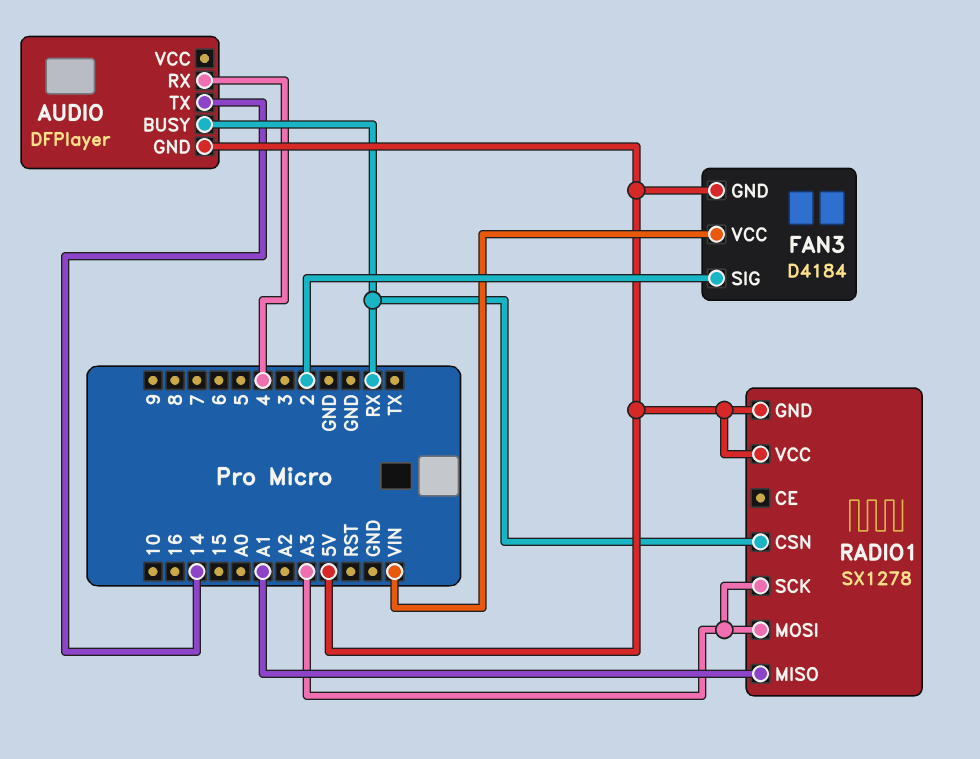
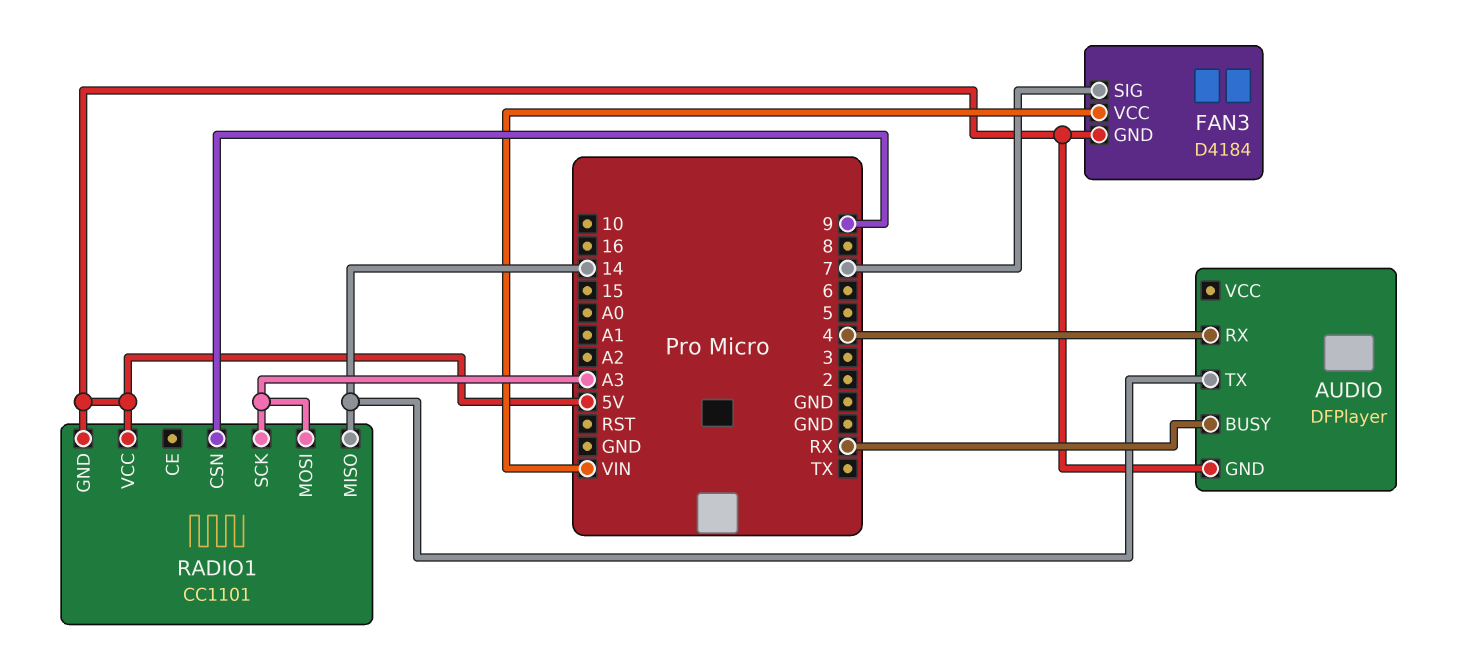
FAN3 pin SIG: 2 -> 7
RADIO1: SX1278 -> CC1101
RADIO1 pin CSN: RX -> 9
RADIO1 pin MISO: A1 -> 14

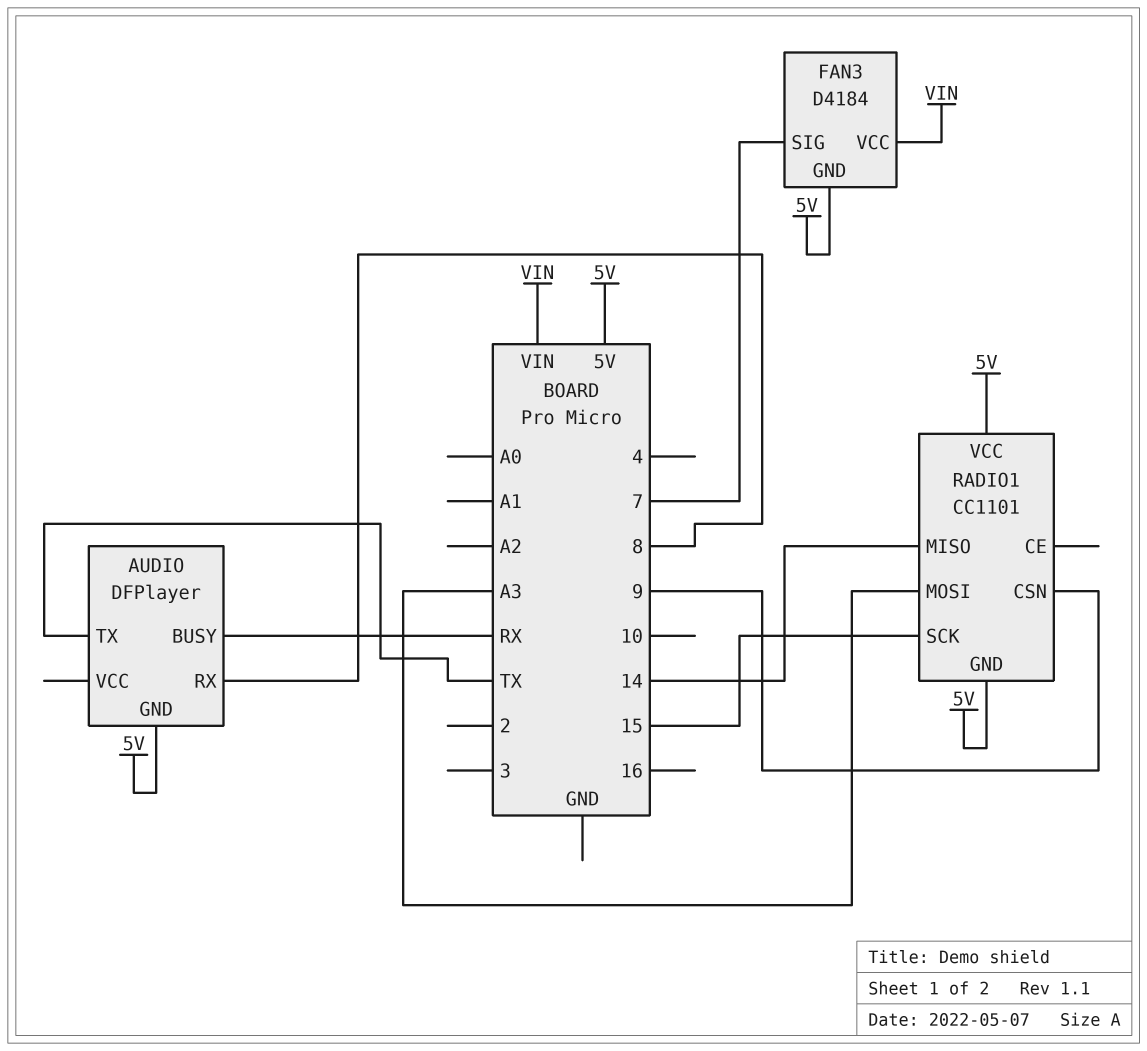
AUDIO pin RX: 4 -> 8
AUDIO pin TX: 14 -> TX
RADIO1 pin SCK: A3 -> 15

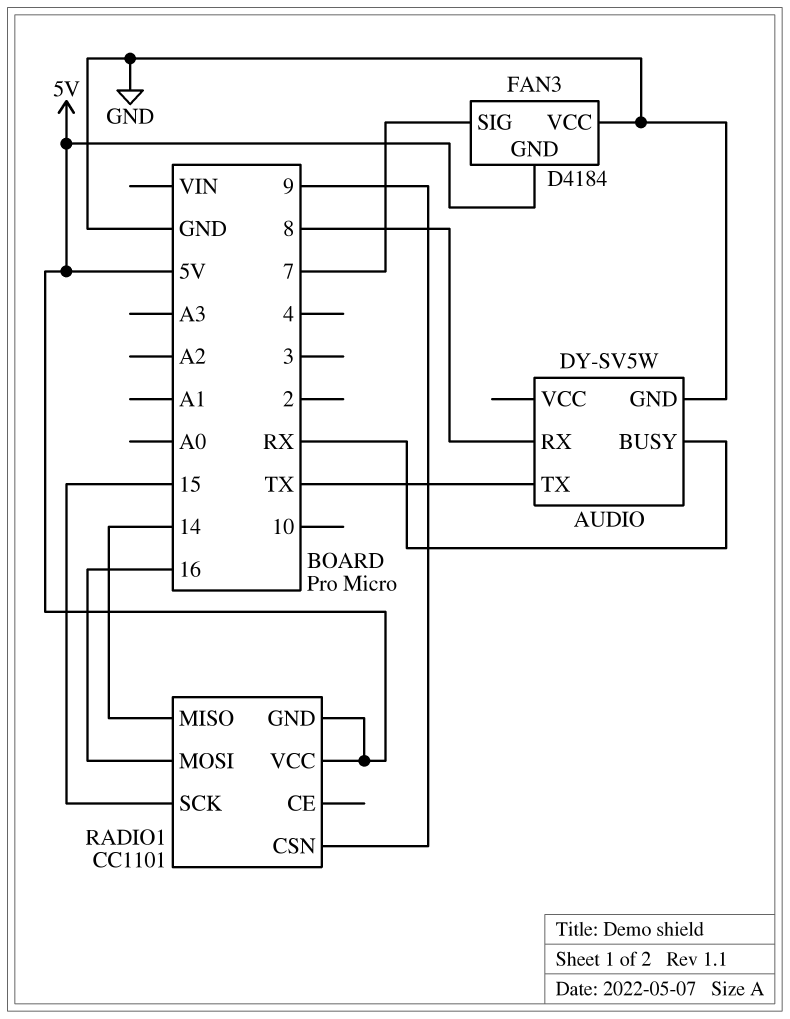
AUDIO: DFPlayer -> DY-SV5W
AUDIO pin GND: 5V -> GND
FAN3 pin VCC: VIN -> GND
RADIO1 pin MOSI: A3 -> 16

